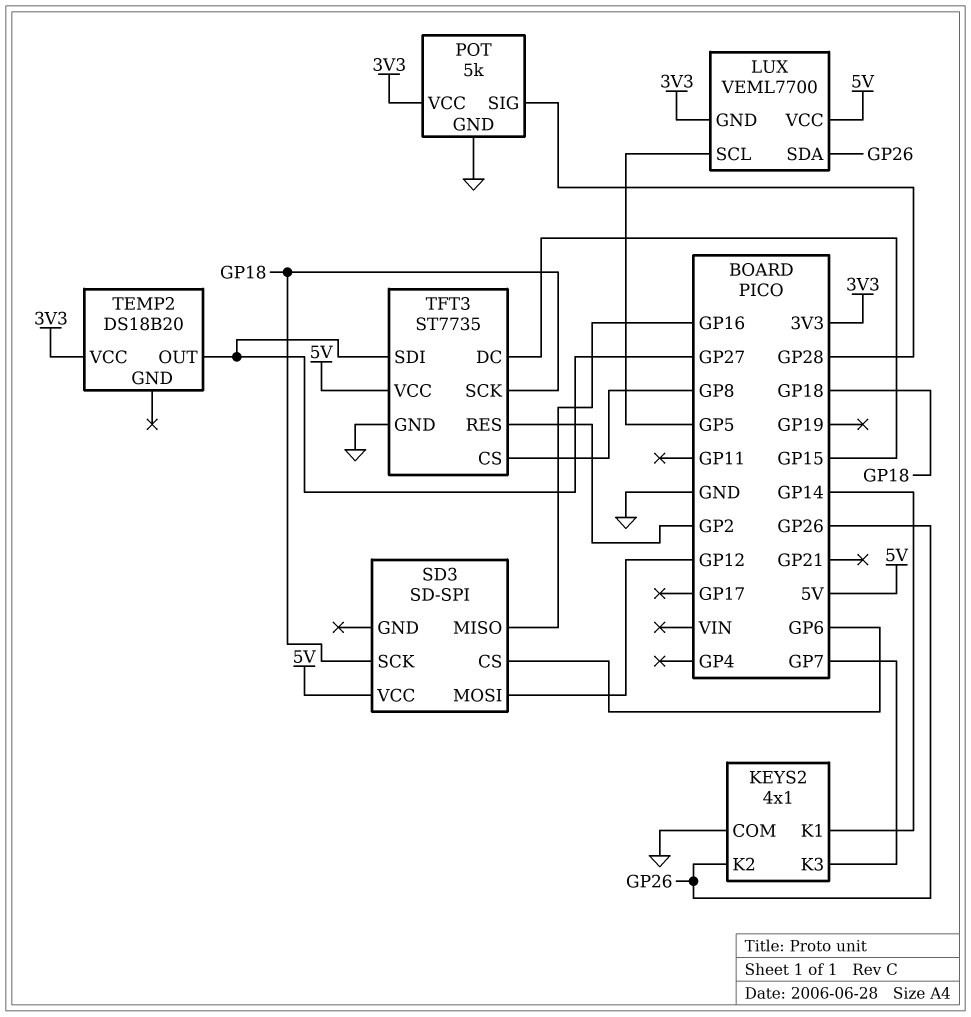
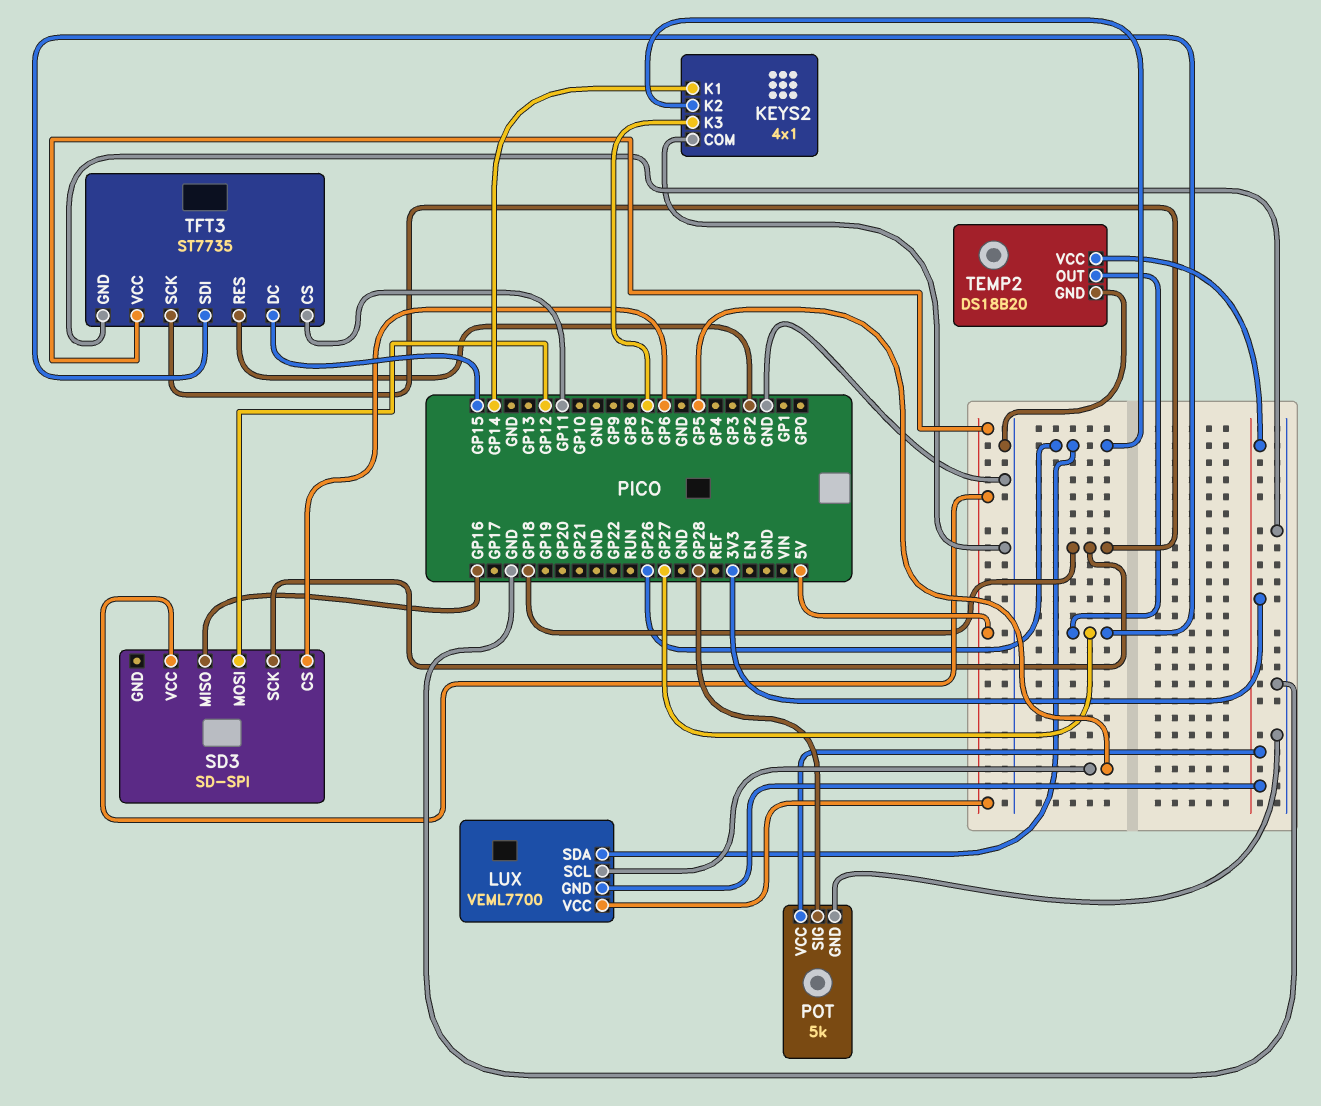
TEMP2 pin GND: none -> GND
TFT3 pin CS: GP8 -> GP11

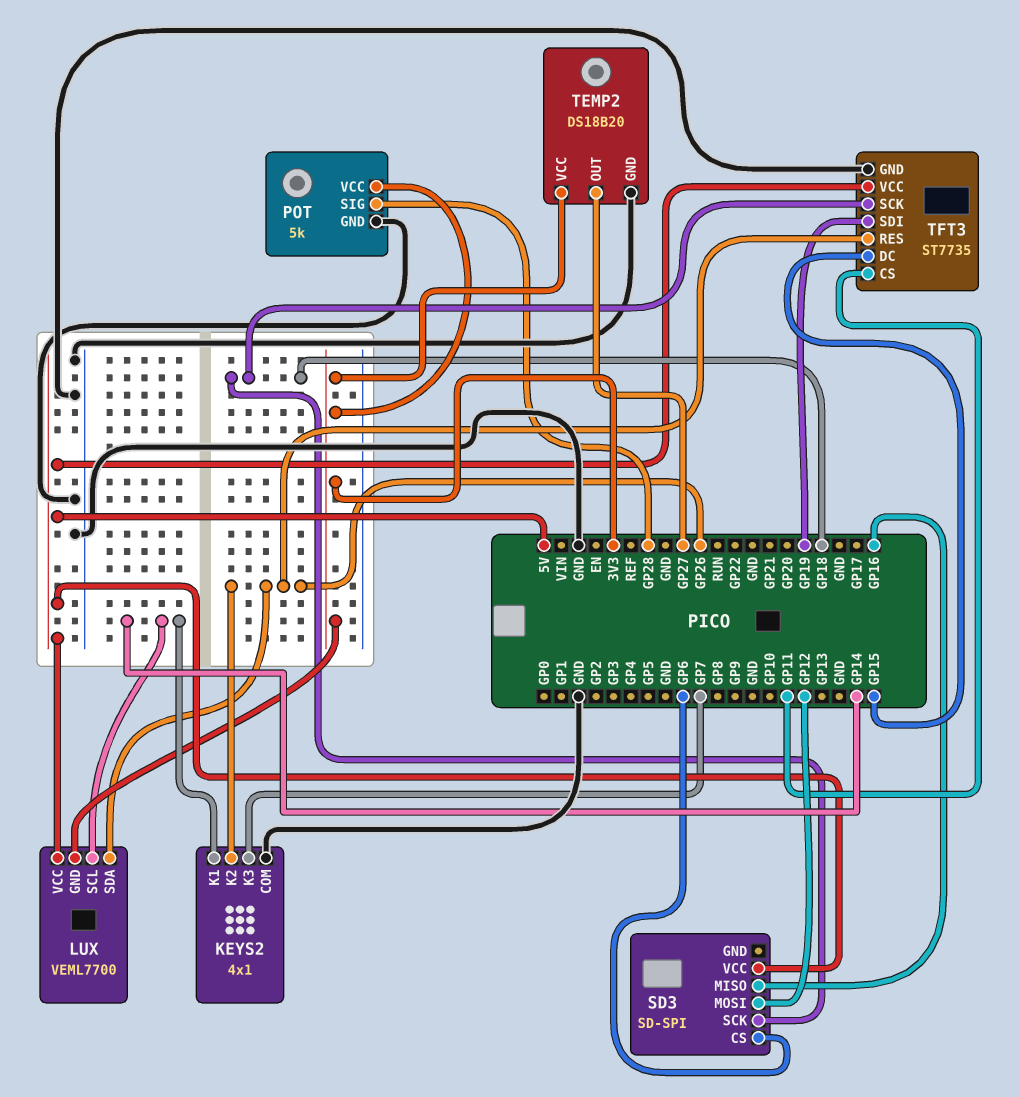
LUX pin SCL: GP5 -> GP14
TFT3 pin RES: GP2 -> GP26
TFT3 pin SDI: GP27 -> GP19

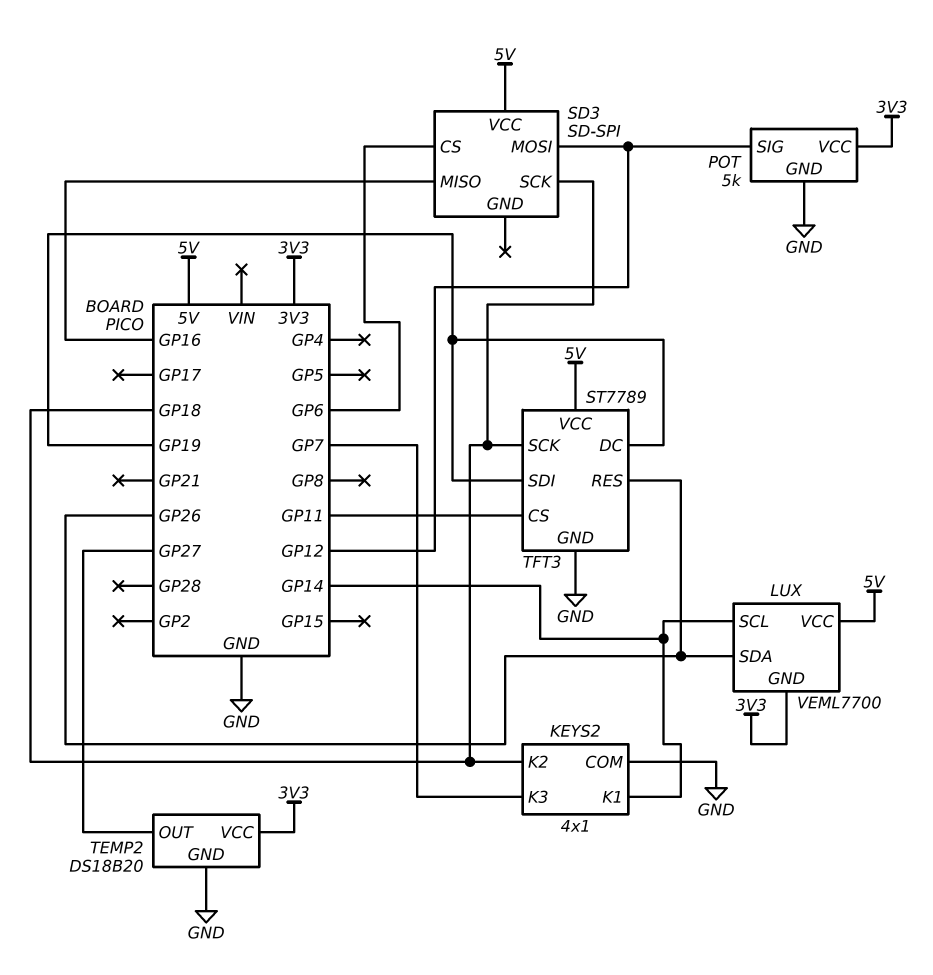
KEYS2 pin K2: GP26 -> GP18
POT pin SIG: GP28 -> GP12
TFT3: ST7735 -> ST7789
TFT3 pin DC: GP15 -> GP19

